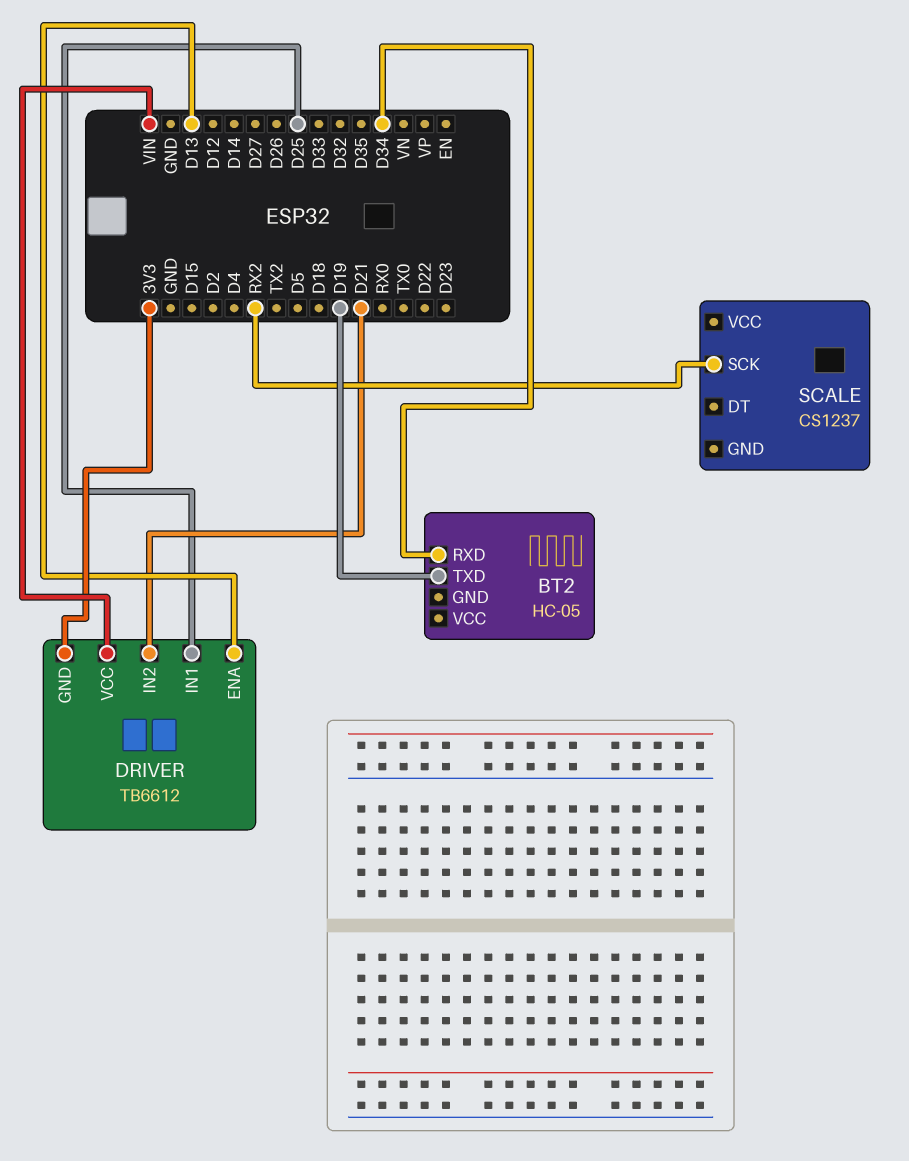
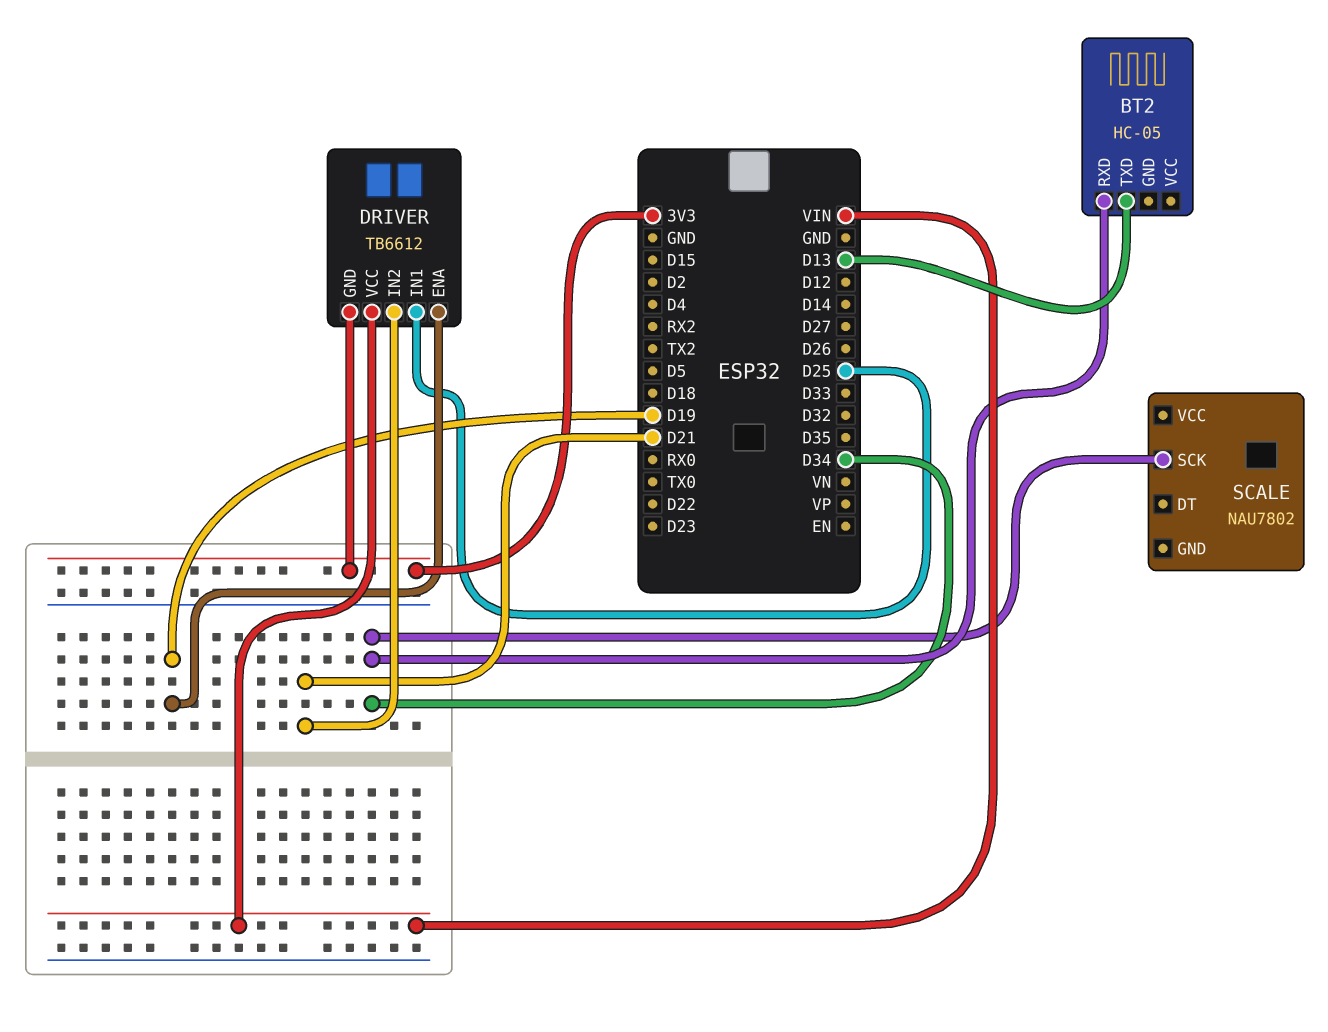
BT2 pin TXD: D19 -> D13
DRIVER pin ENA: D13 -> D19
SCALE: CS1237 -> NAU7802
SCALE pin SCK: RX2 -> D34

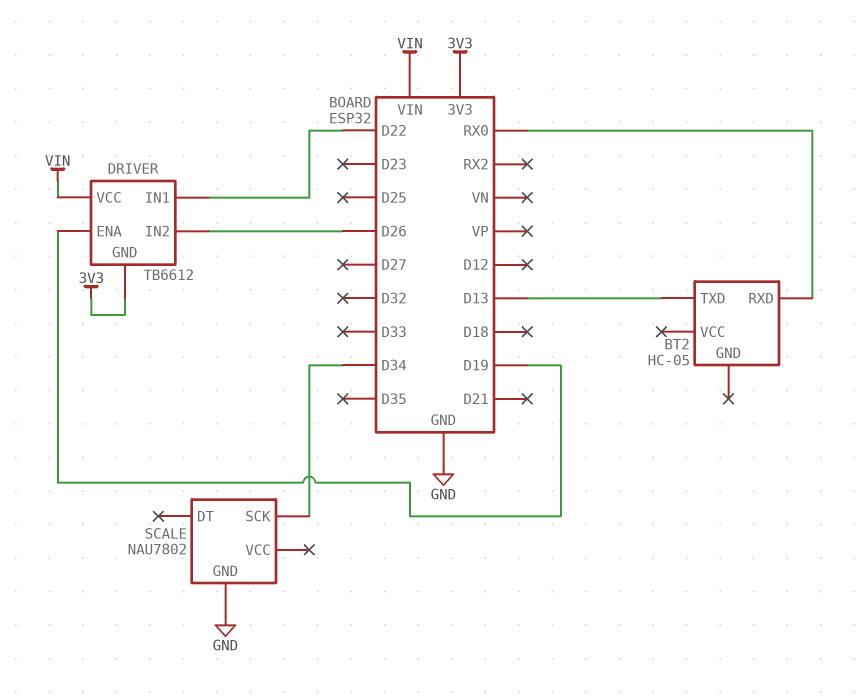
BT2 pin RXD: D34 -> RX0
DRIVER pin IN1: D25 -> D22
DRIVER pin IN2: D21 -> D26
SCALE pin GND: none -> GND

